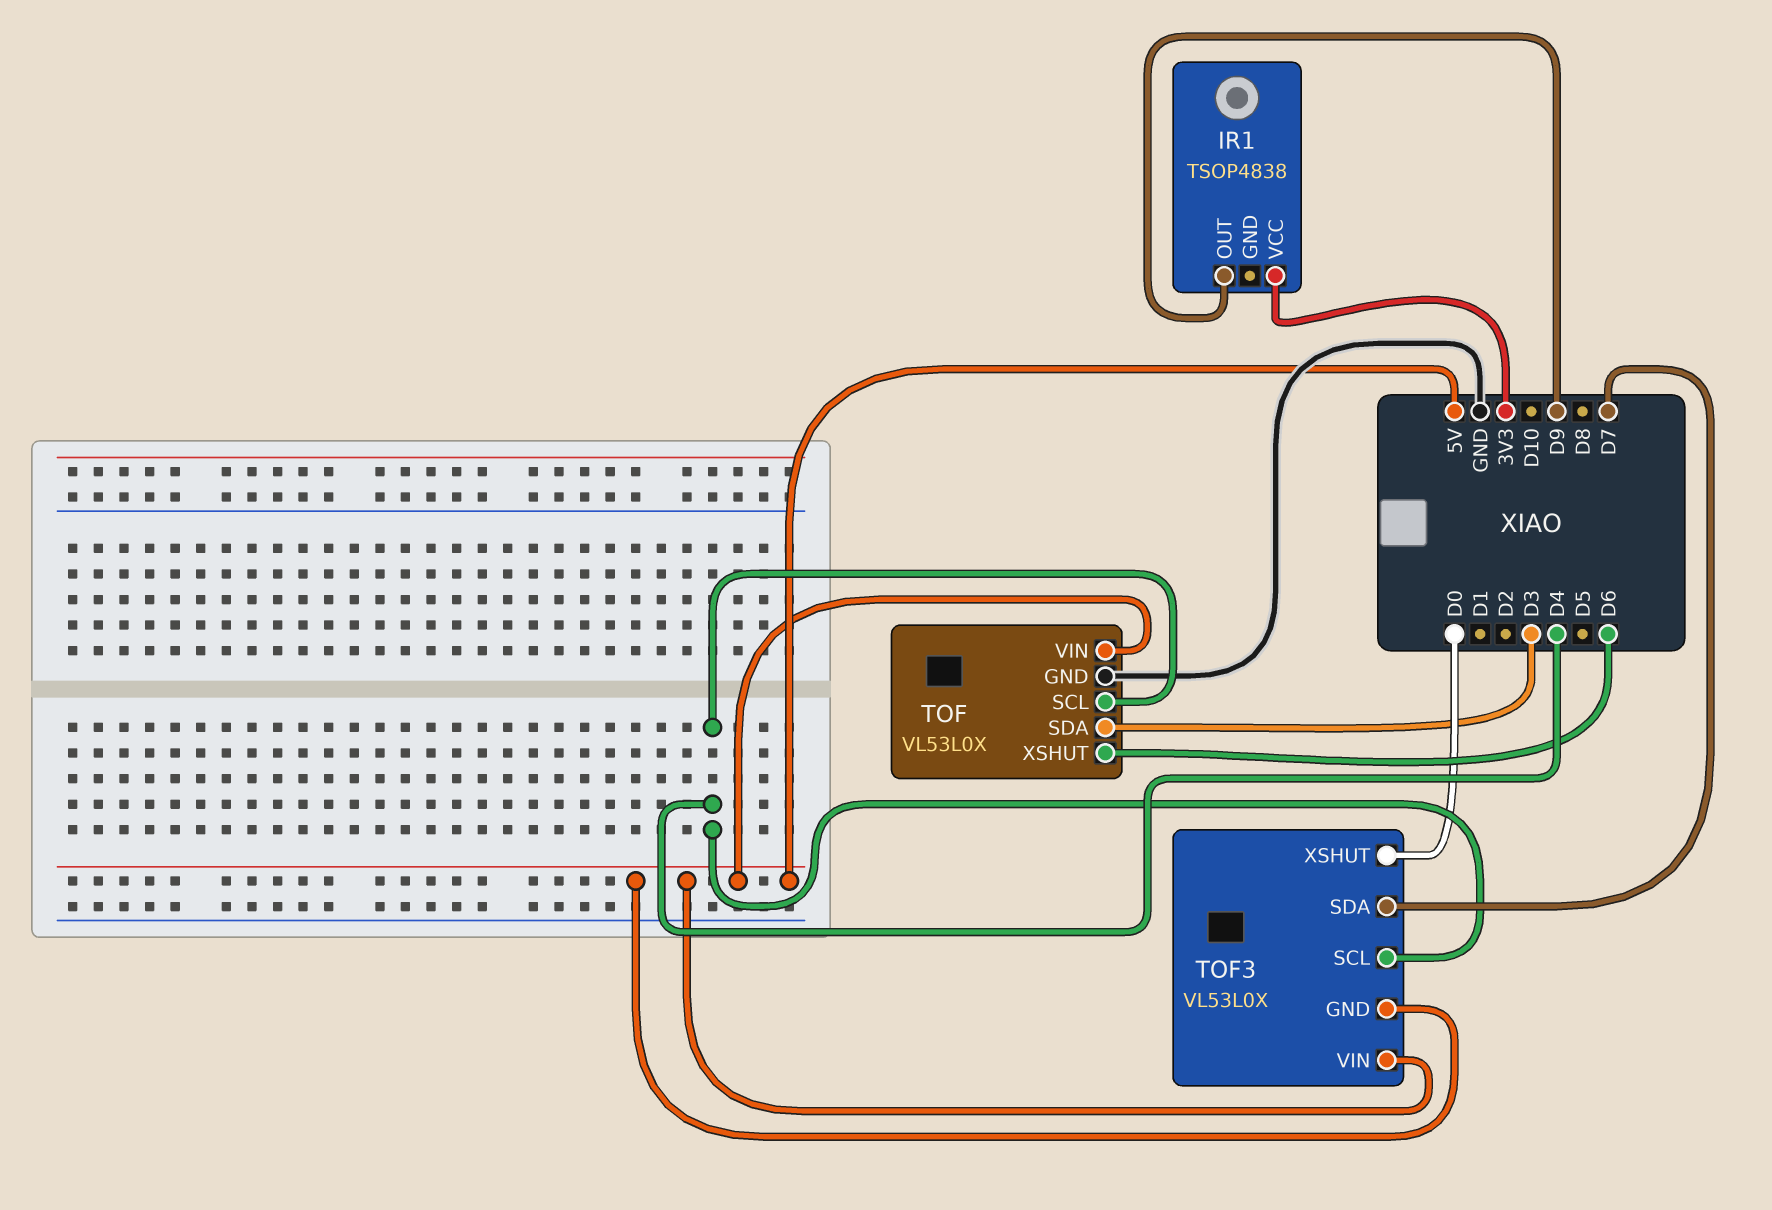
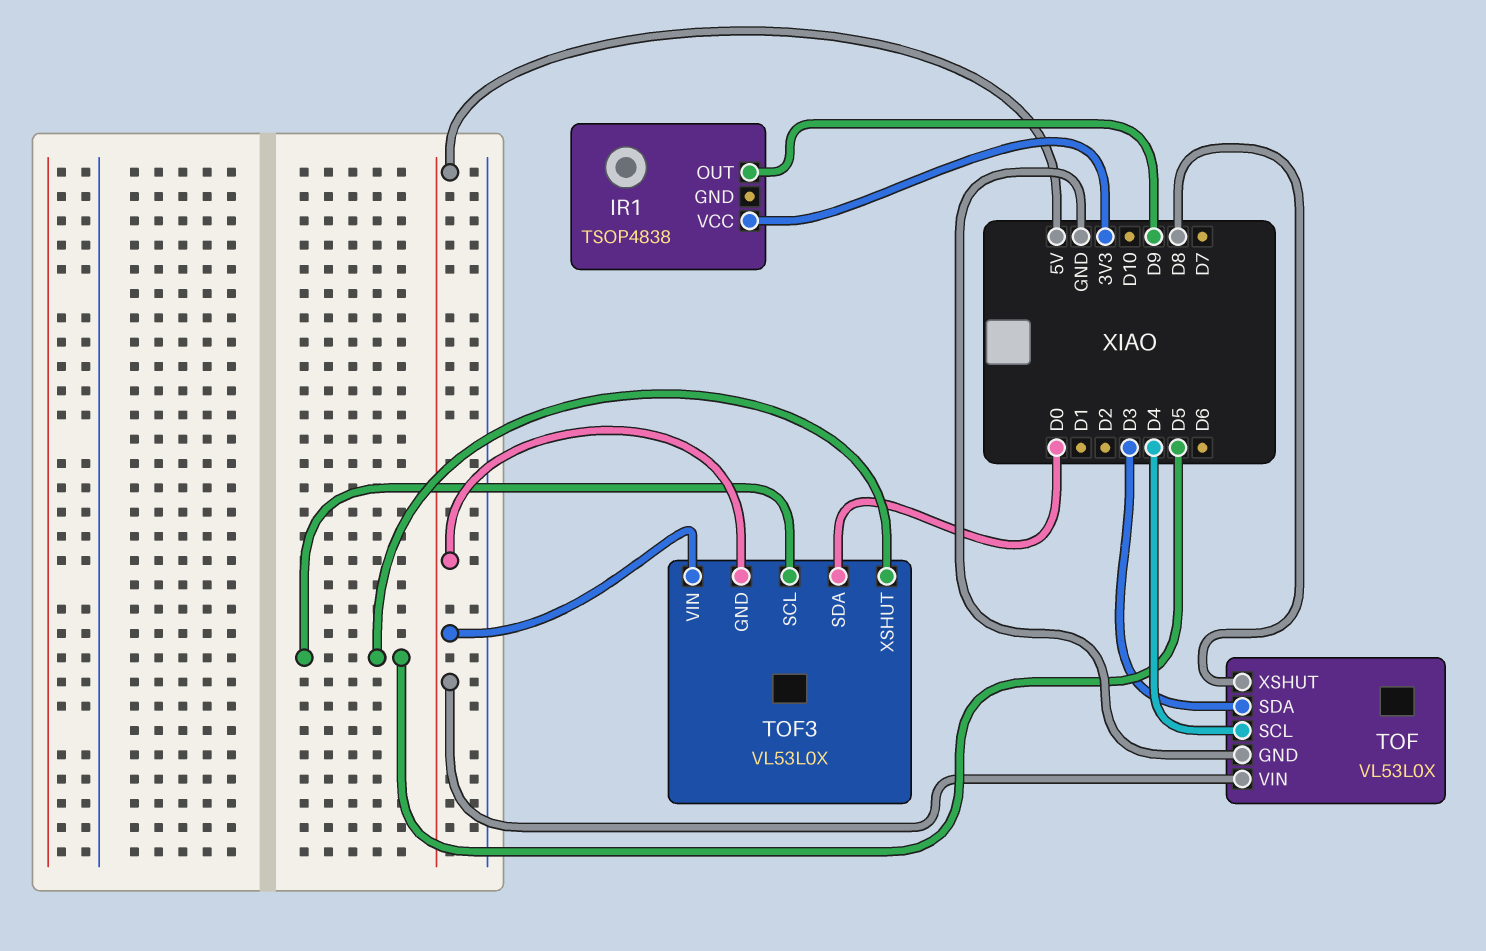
TOF pin XSHUT: D6 -> D8
TOF3 pin SCL: D4 -> D5
TOF3 pin SDA: D7 -> D0
TOF3 pin XSHUT: D0 -> D5

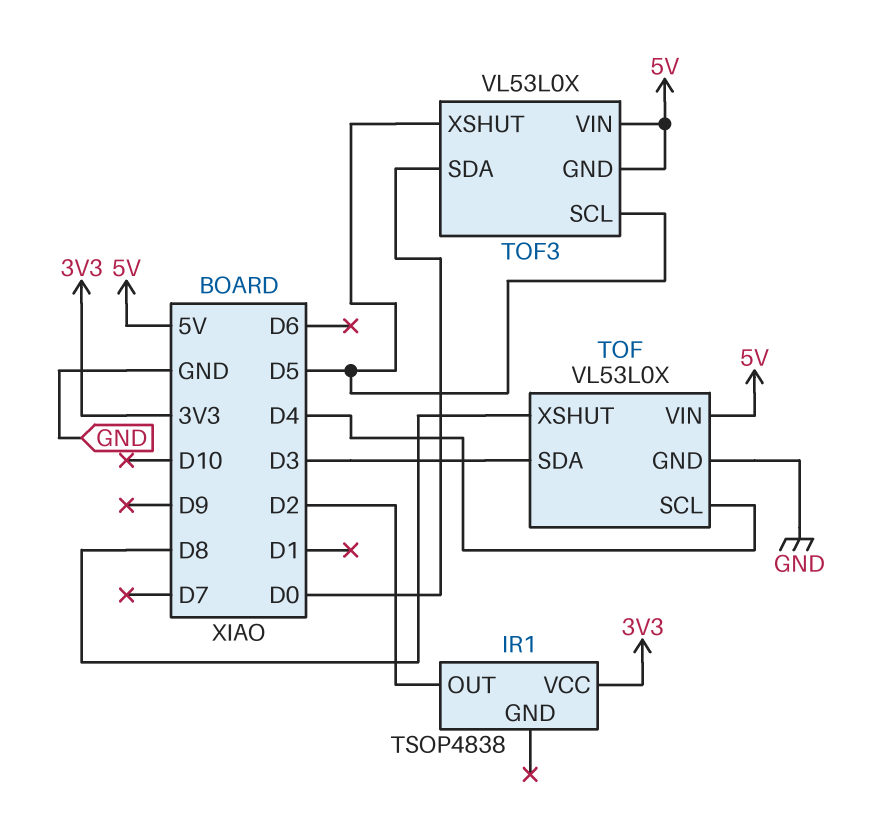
IR1 pin OUT: D9 -> D2

